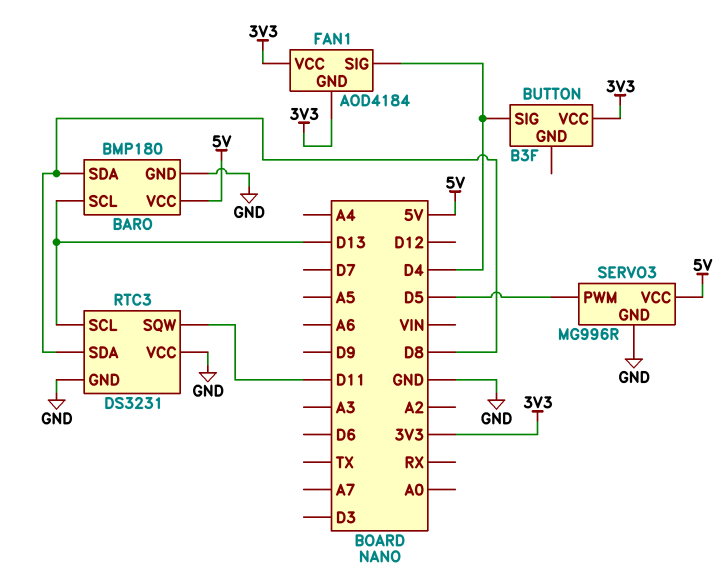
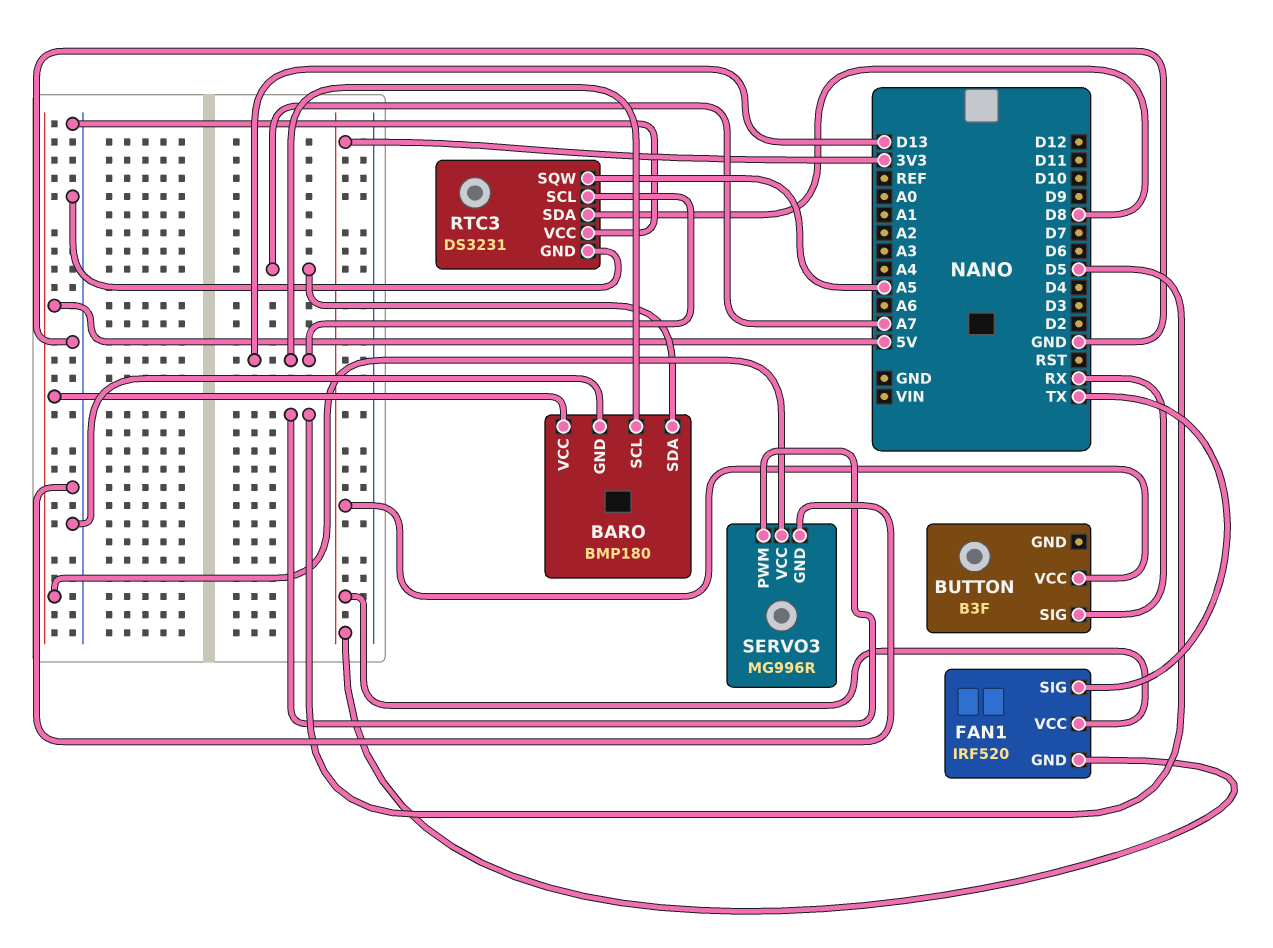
BARO pin SDA: D8 -> A7
BUTTON pin SIG: D4 -> RX
FAN1: AOD4184 -> IRF520
FAN1 pin SIG: D4 -> TX
RTC3 pin SQW: D11 -> A5

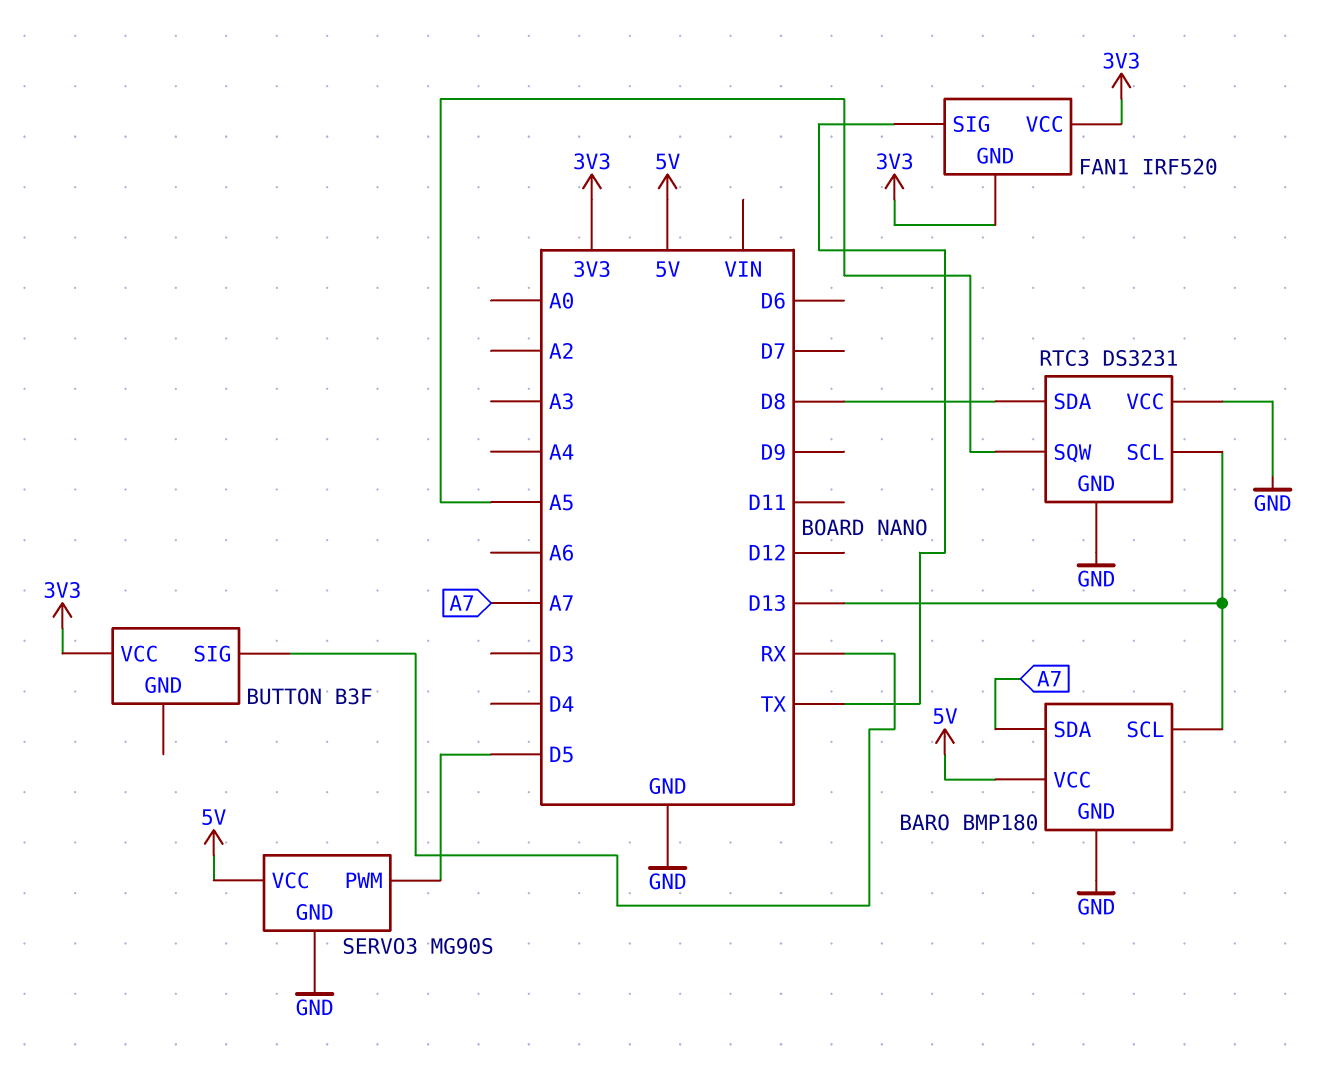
SERVO3: MG996R -> MG90S

